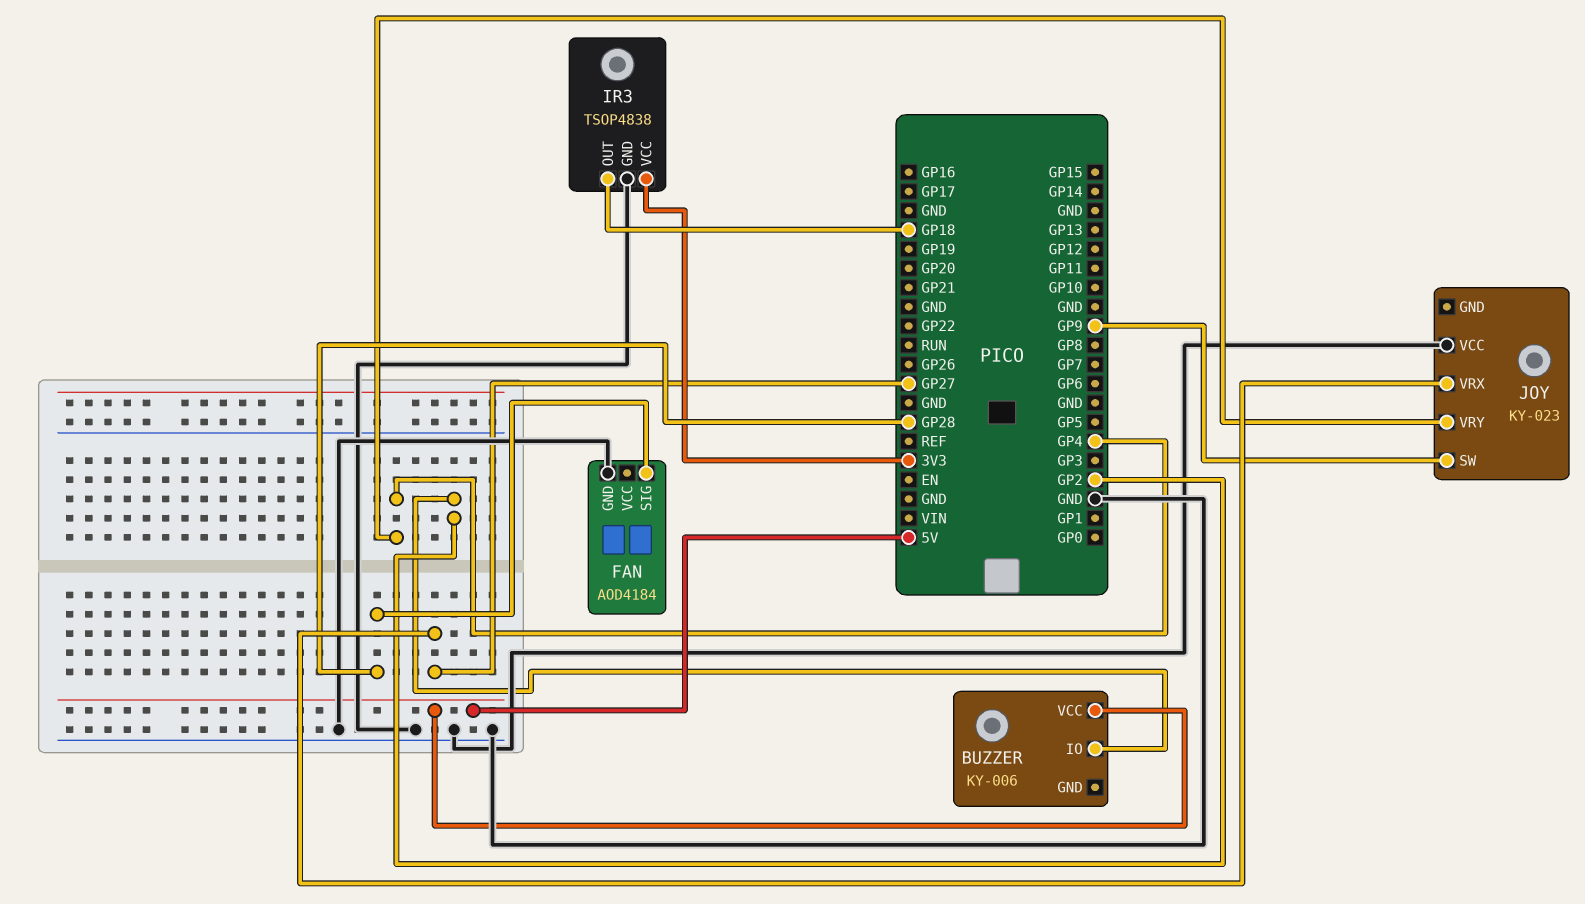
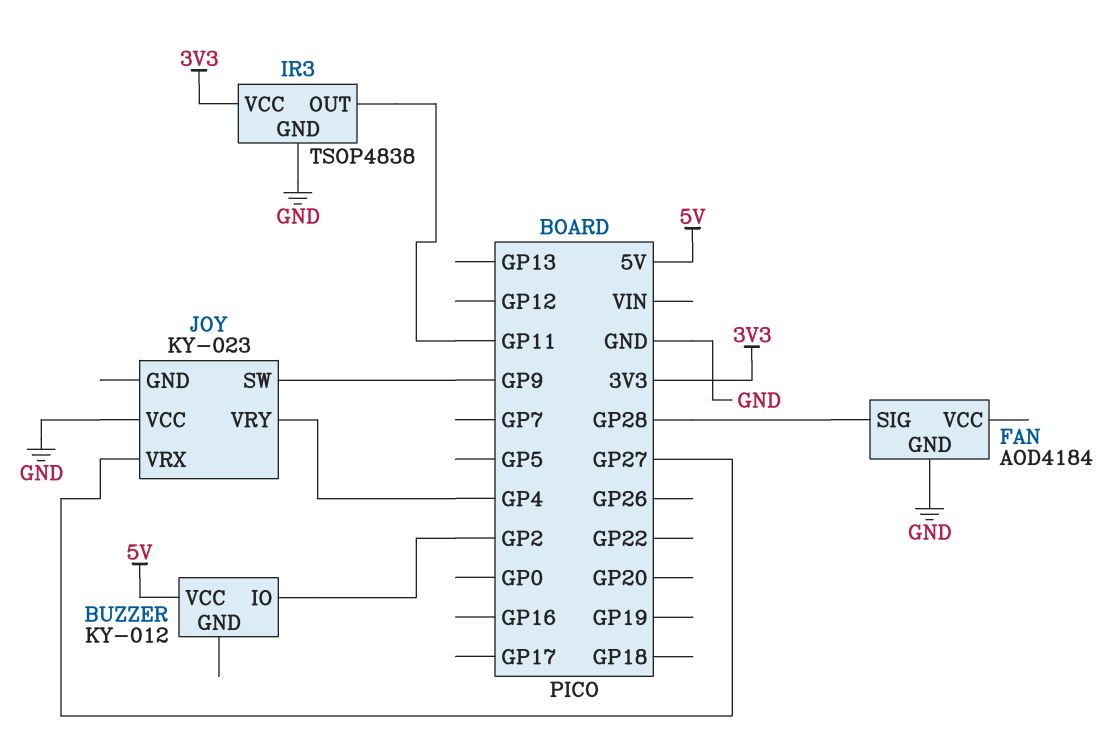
BUZZER: KY-006 -> KY-012
IR3 pin OUT: GP18 -> GP11

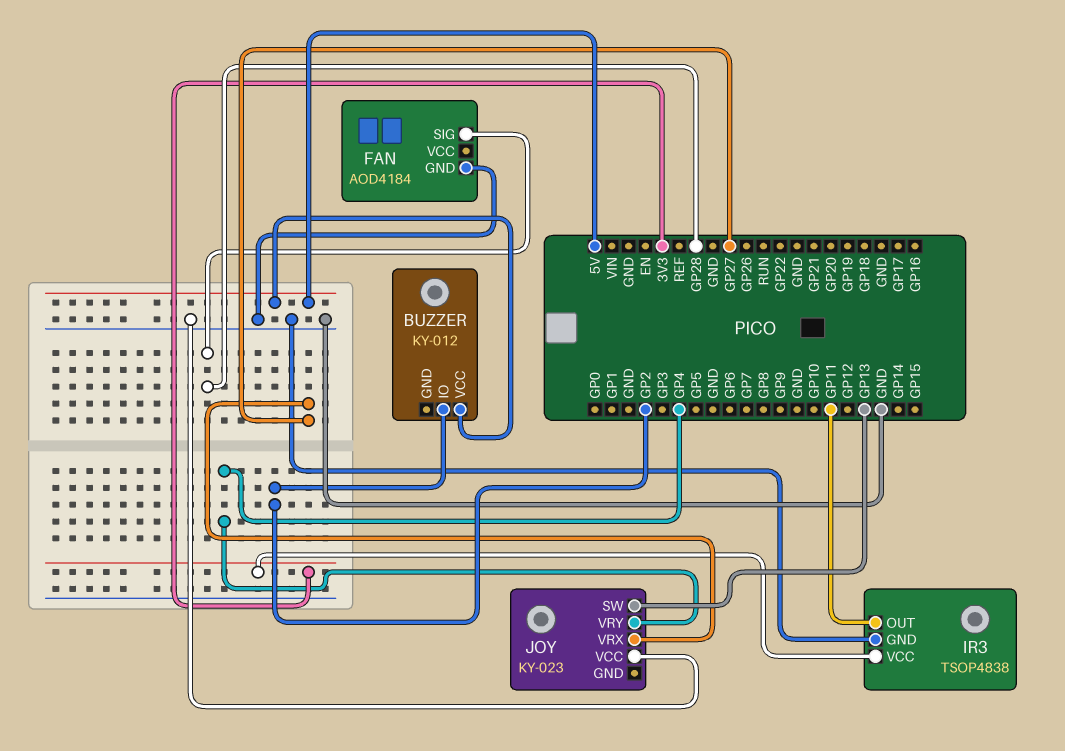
JOY pin SW: GP9 -> GP13

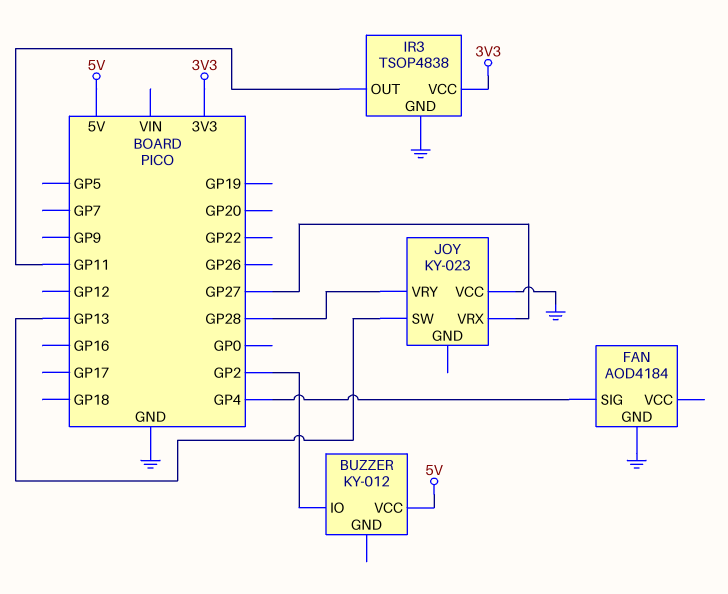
FAN pin SIG: GP28 -> GP4
JOY pin VRY: GP4 -> GP28

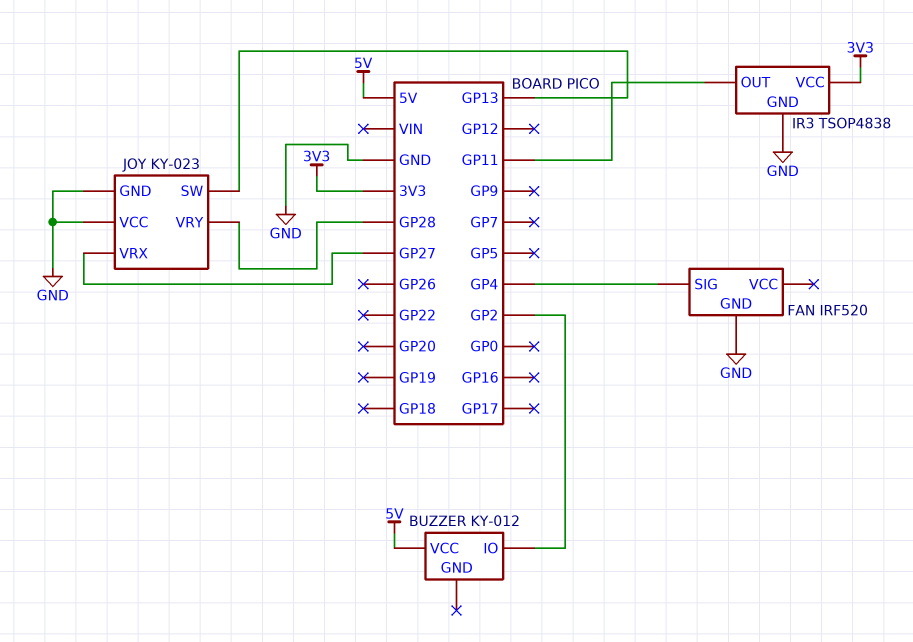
FAN: AOD4184 -> IRF520
JOY pin GND: none -> GND

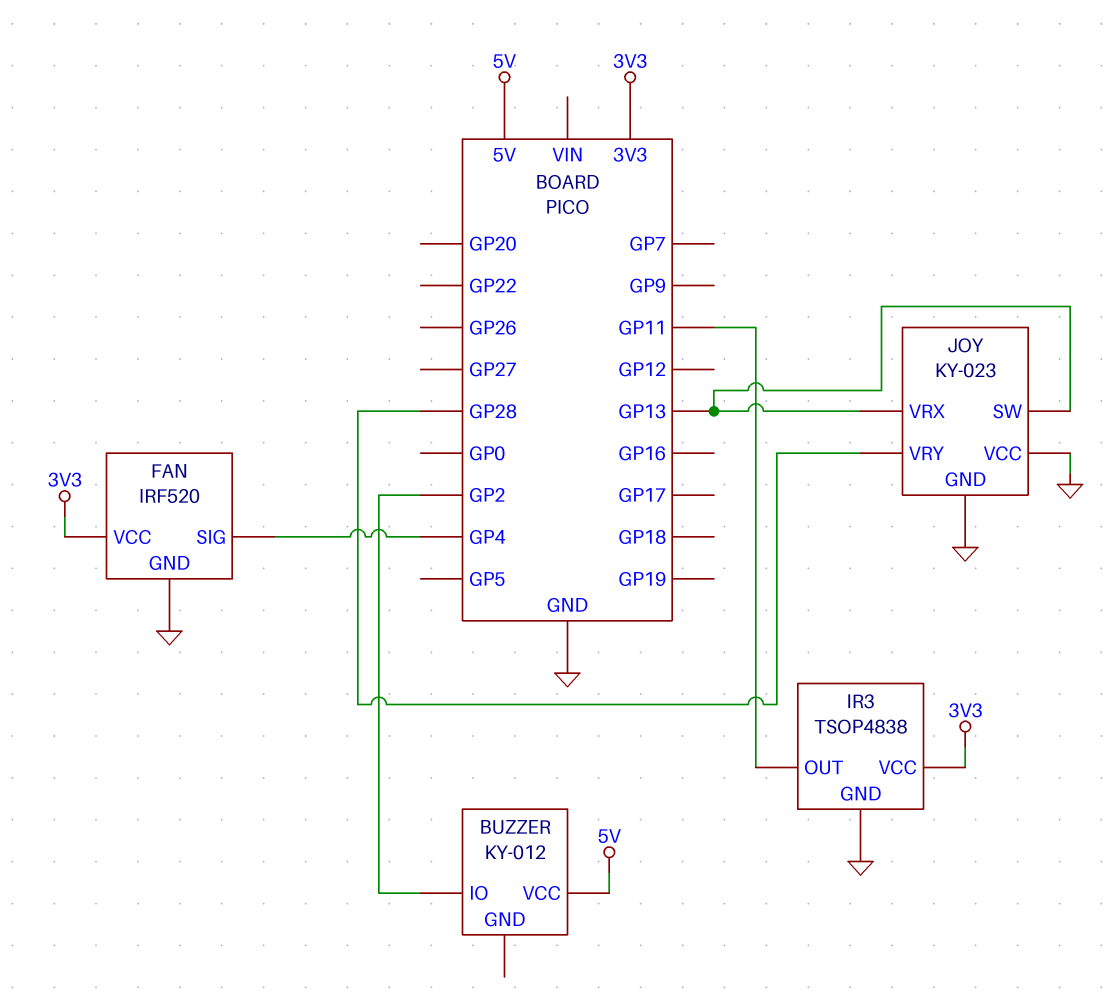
FAN pin VCC: none -> 3V3
JOY pin VRX: GP27 -> GP13

